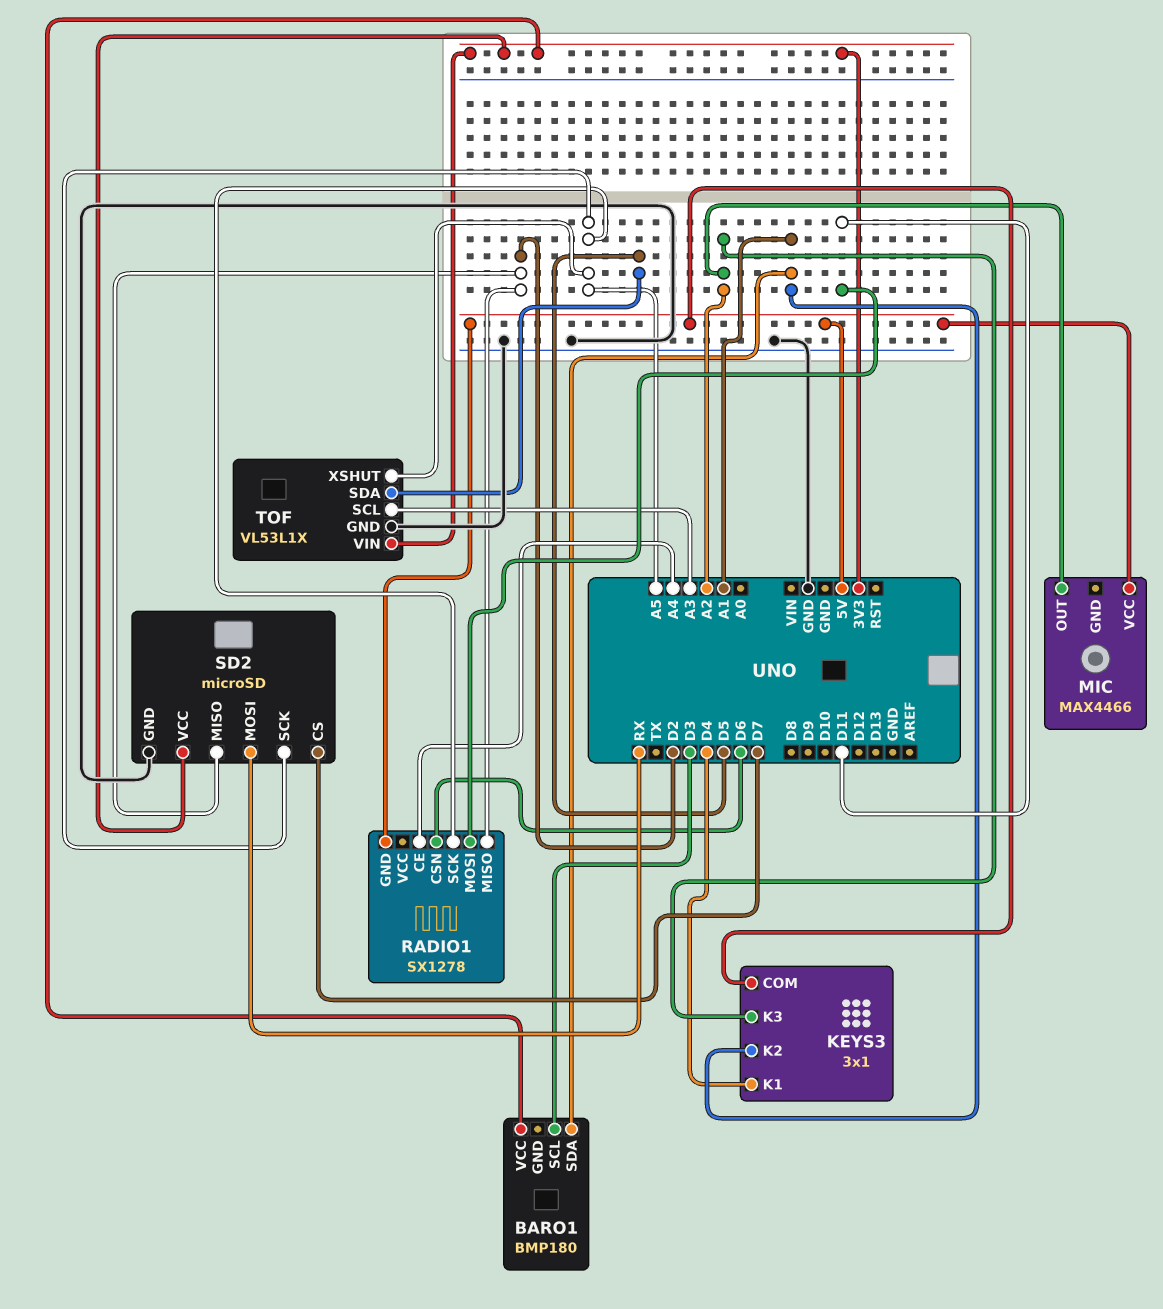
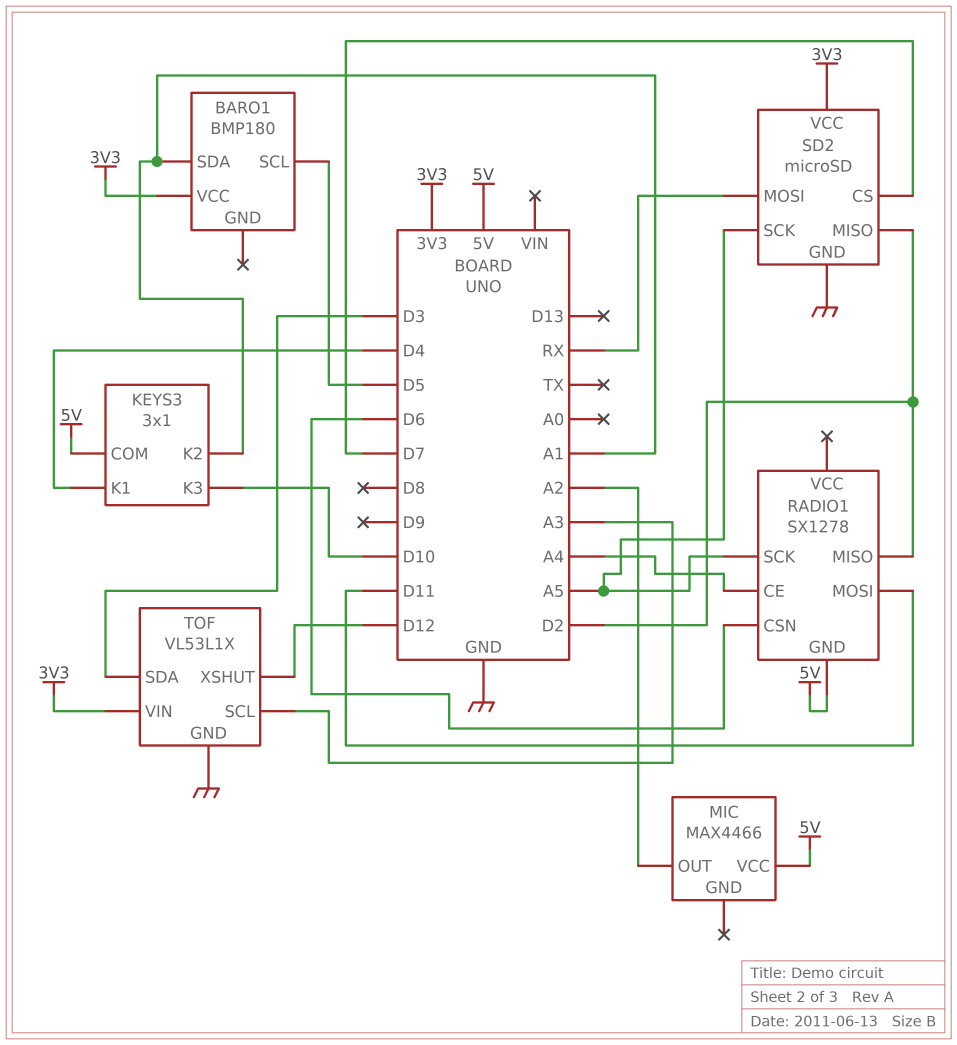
BARO1 pin SCL: D3 -> D5
KEYS3 pin K3: A2 -> D10
TOF pin SDA: D5 -> D3
TOF pin XSHUT: A5 -> D12

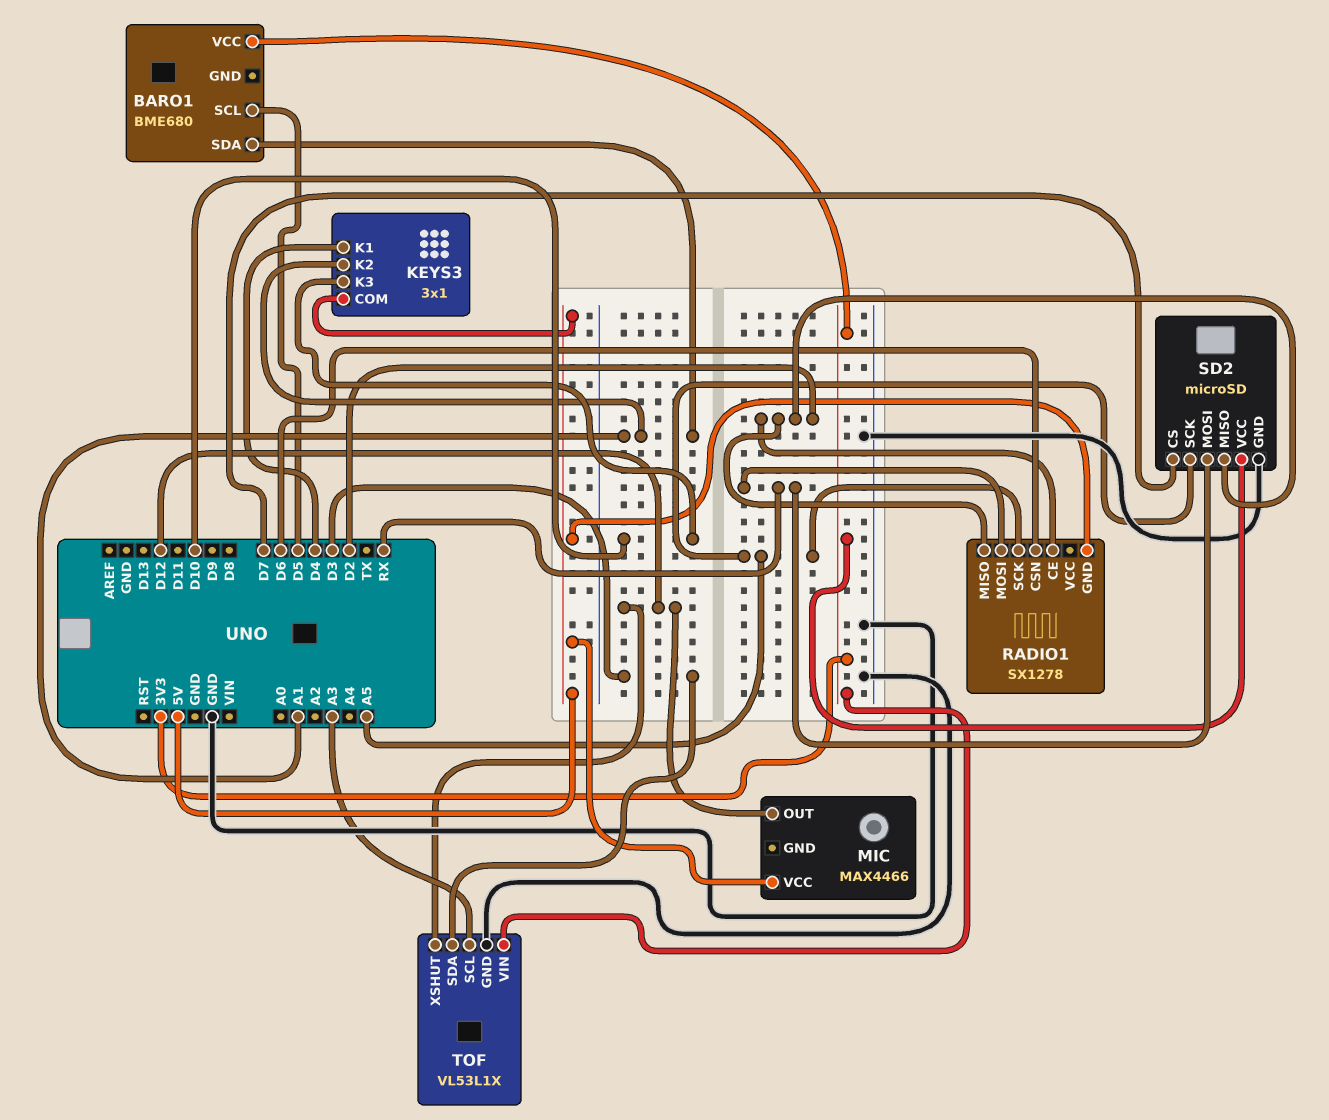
BARO1: BMP180 -> BME680
MIC pin OUT: A2 -> D12
RADIO1 pin CE: A4 -> D2
RADIO1 pin MOSI: D11 -> RX

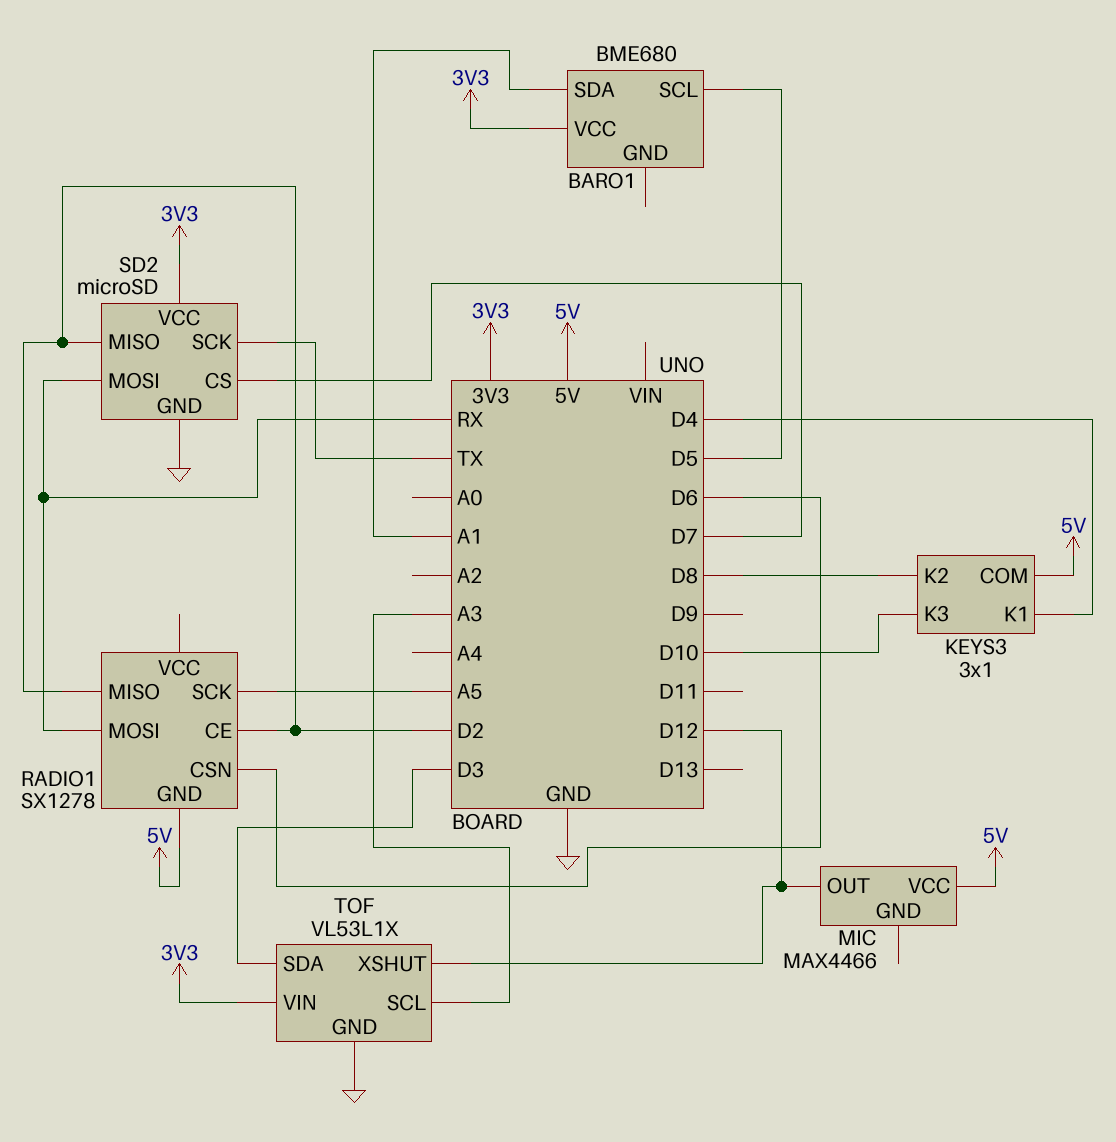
KEYS3 pin K2: A1 -> D8
SD2 pin SCK: A5 -> TX

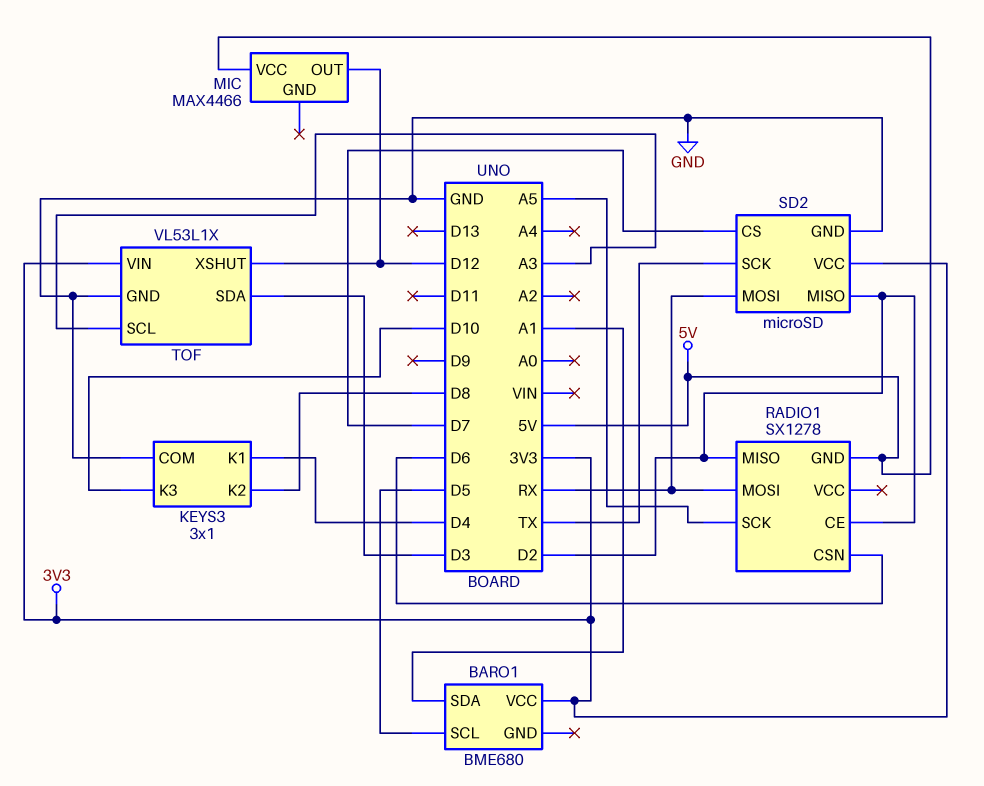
KEYS3 pin COM: 5V -> GND

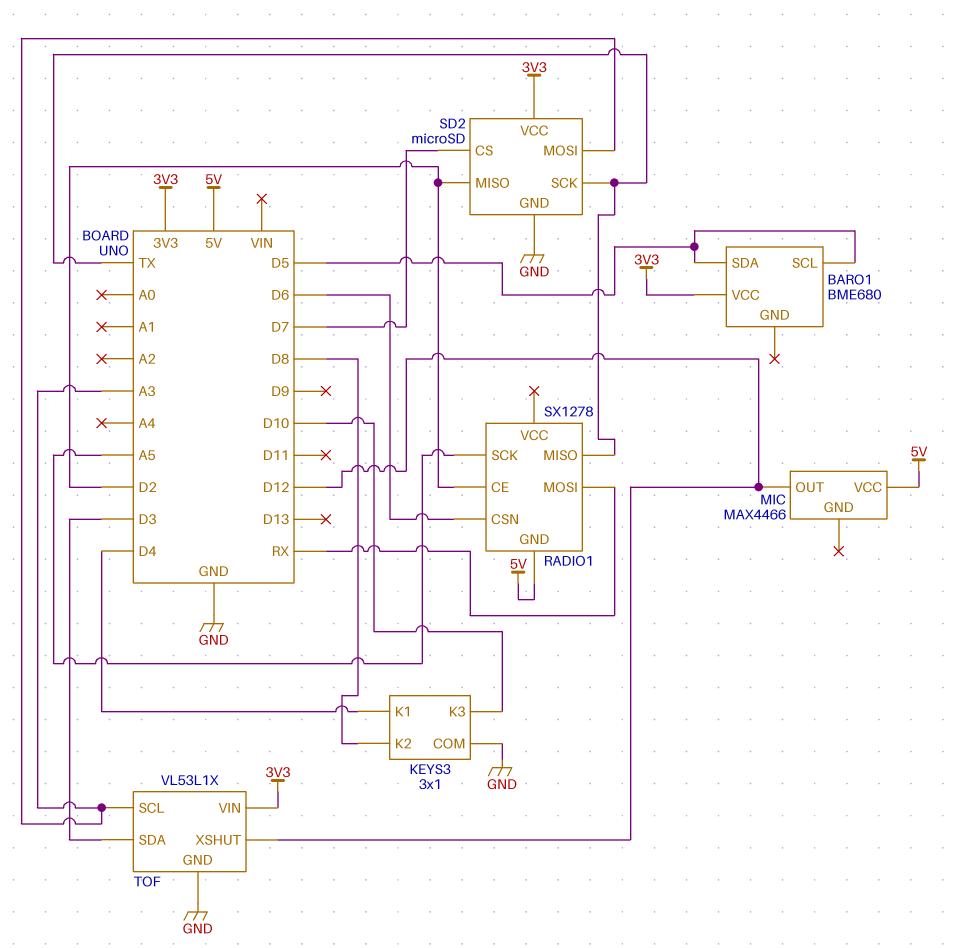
BARO1 pin SDA: A1 -> D5
RADIO1 pin MISO: D2 -> TX
SD2 pin MOSI: RX -> A3

